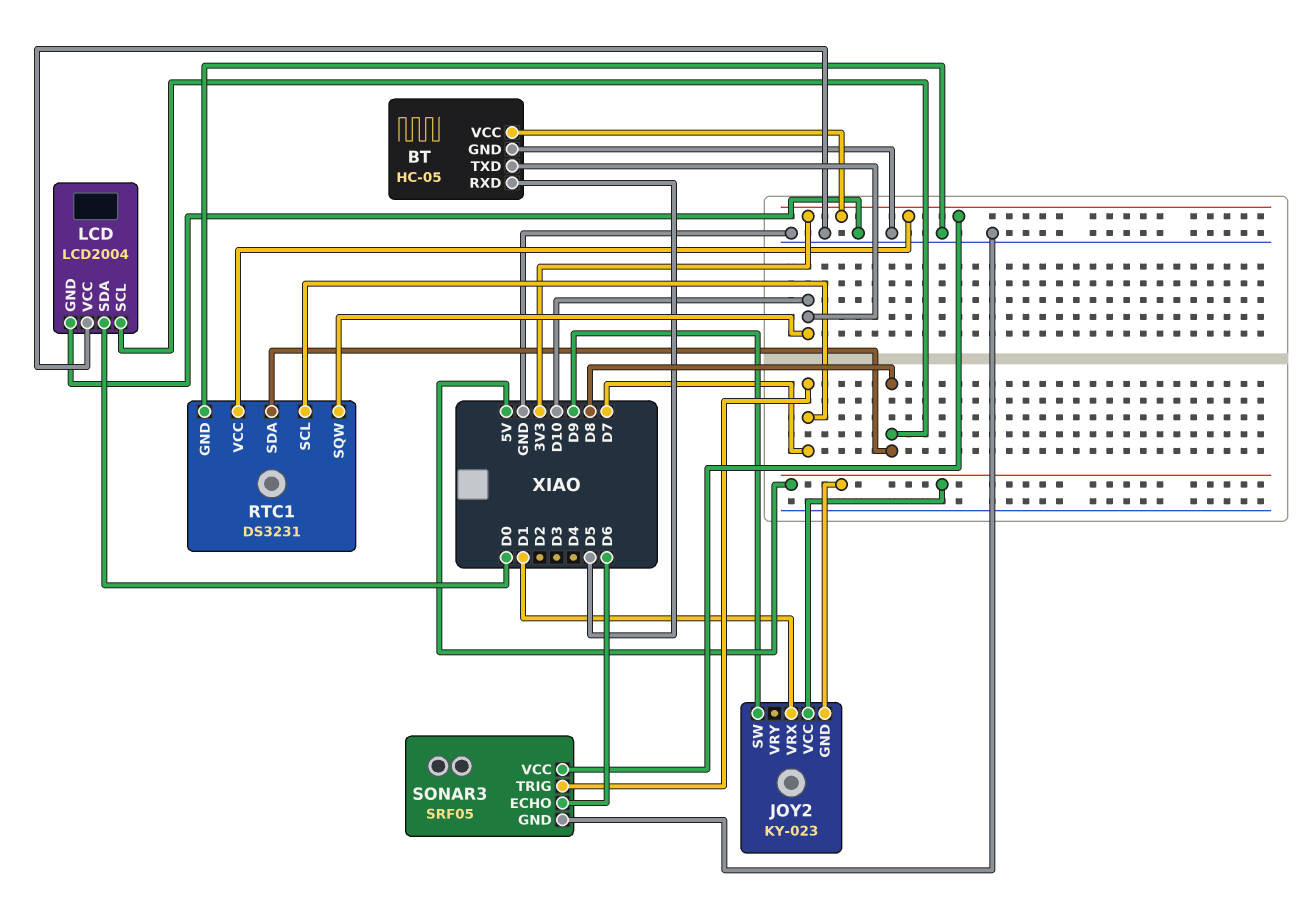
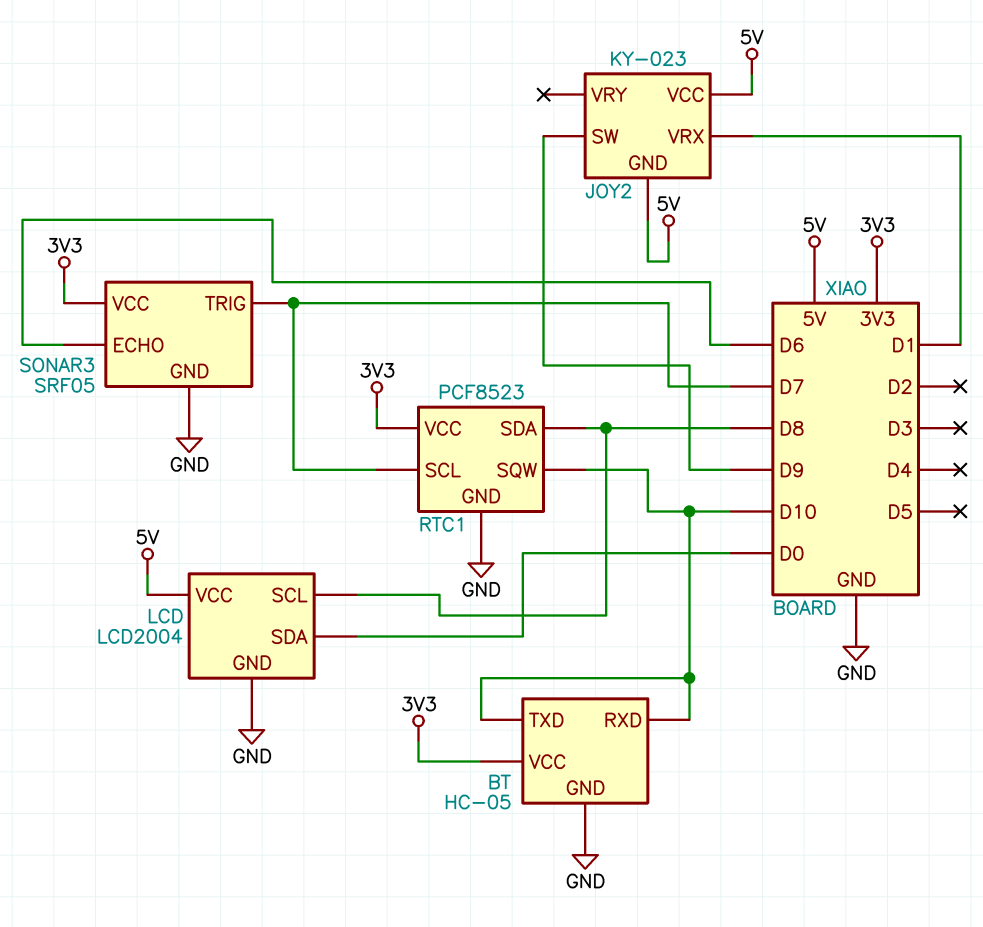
BT pin RXD: D5 -> D10
LCD pin VCC: GND -> 5V
RTC1: DS3231 -> PCF8523

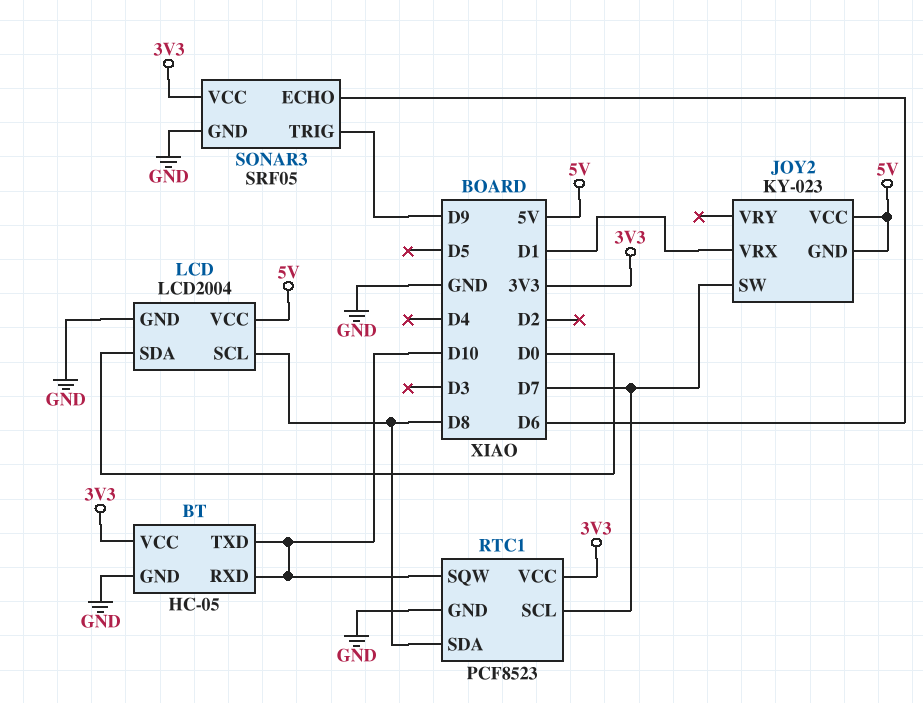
JOY2 pin SW: D9 -> D7
SONAR3 pin TRIG: D7 -> D9

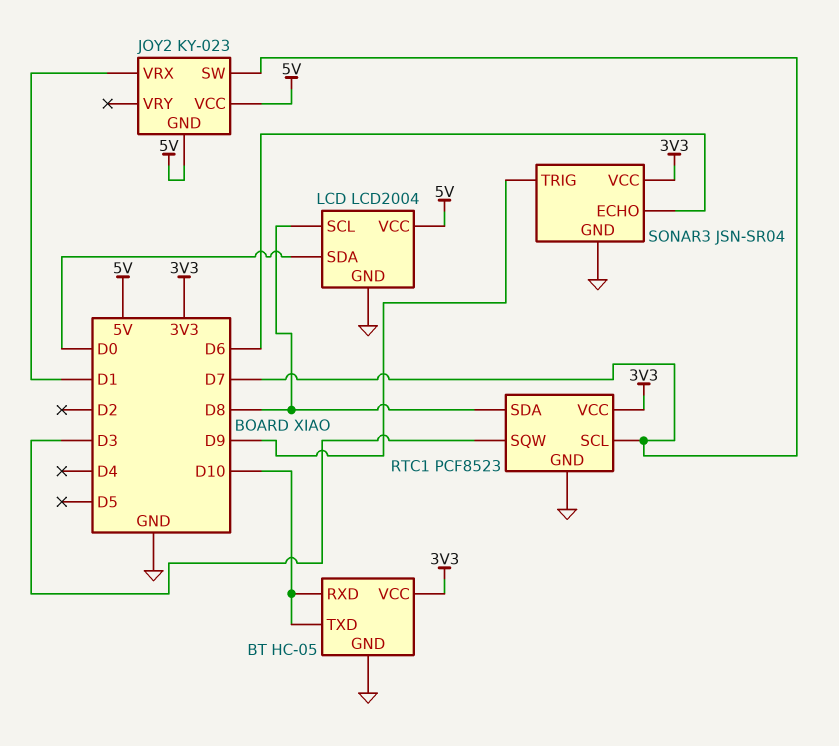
RTC1 pin SQW: D10 -> D3
SONAR3: SRF05 -> JSN-SR04

